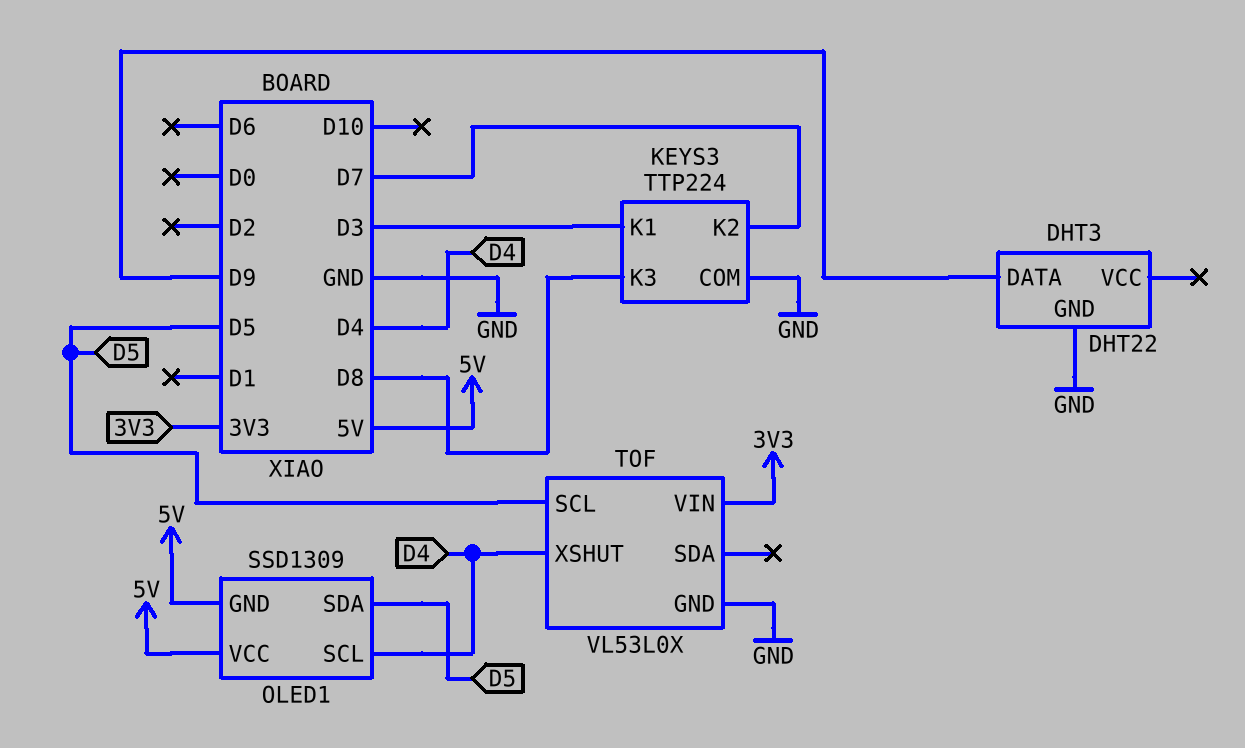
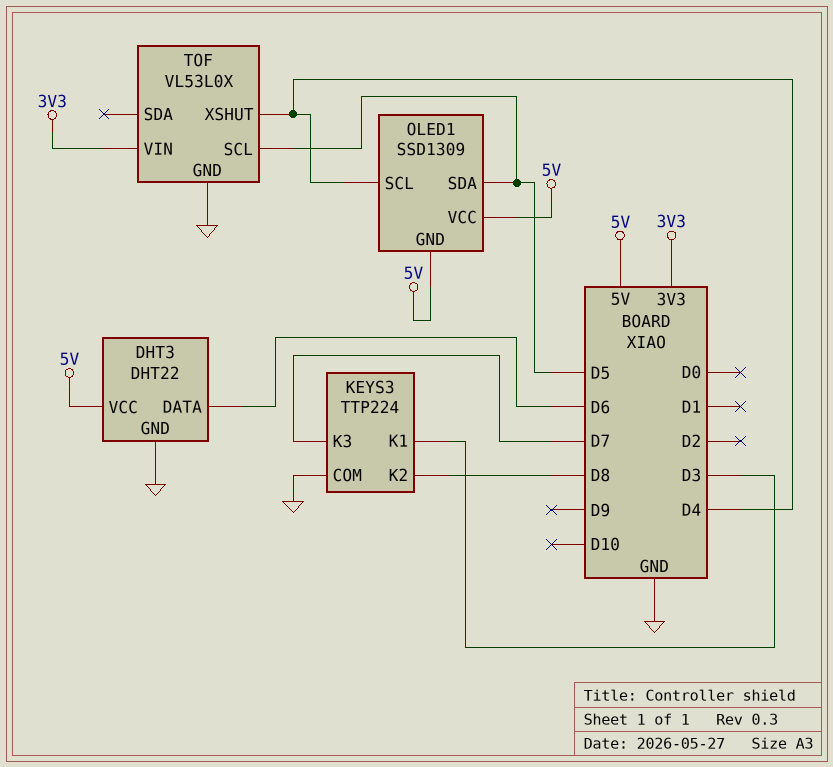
DHT3 pin DATA: D9 -> D6
DHT3 pin VCC: none -> 5V
KEYS3 pin K2: D7 -> D8
KEYS3 pin K3: D8 -> D7

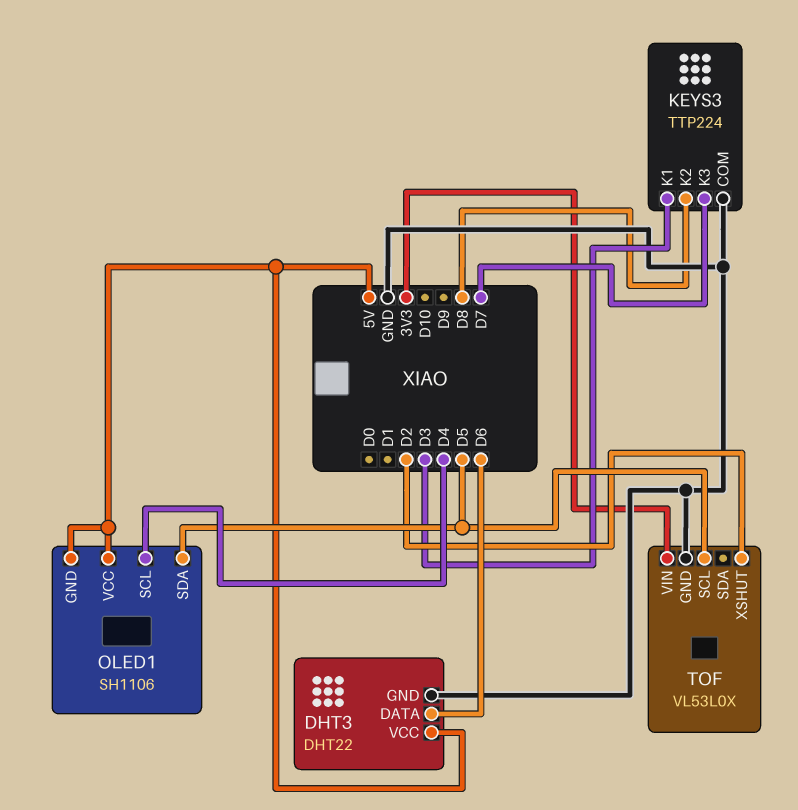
OLED1: SSD1309 -> SH1106
TOF pin XSHUT: D4 -> D2

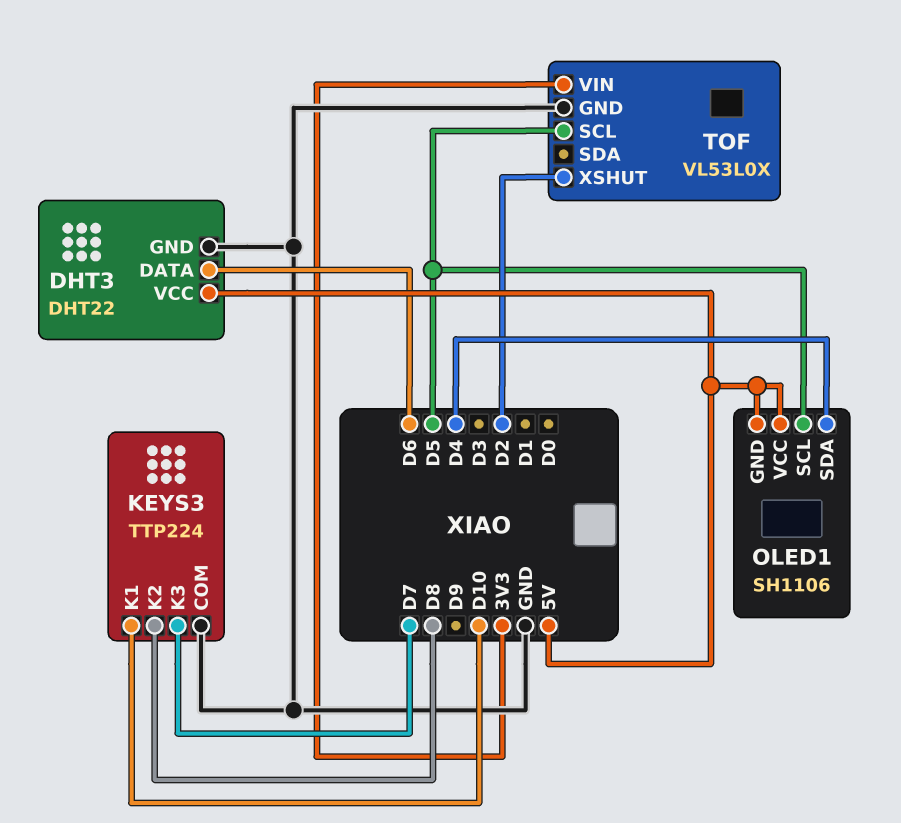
KEYS3 pin K1: D3 -> D10
OLED1 pin SCL: D4 -> D5
OLED1 pin SDA: D5 -> D4

